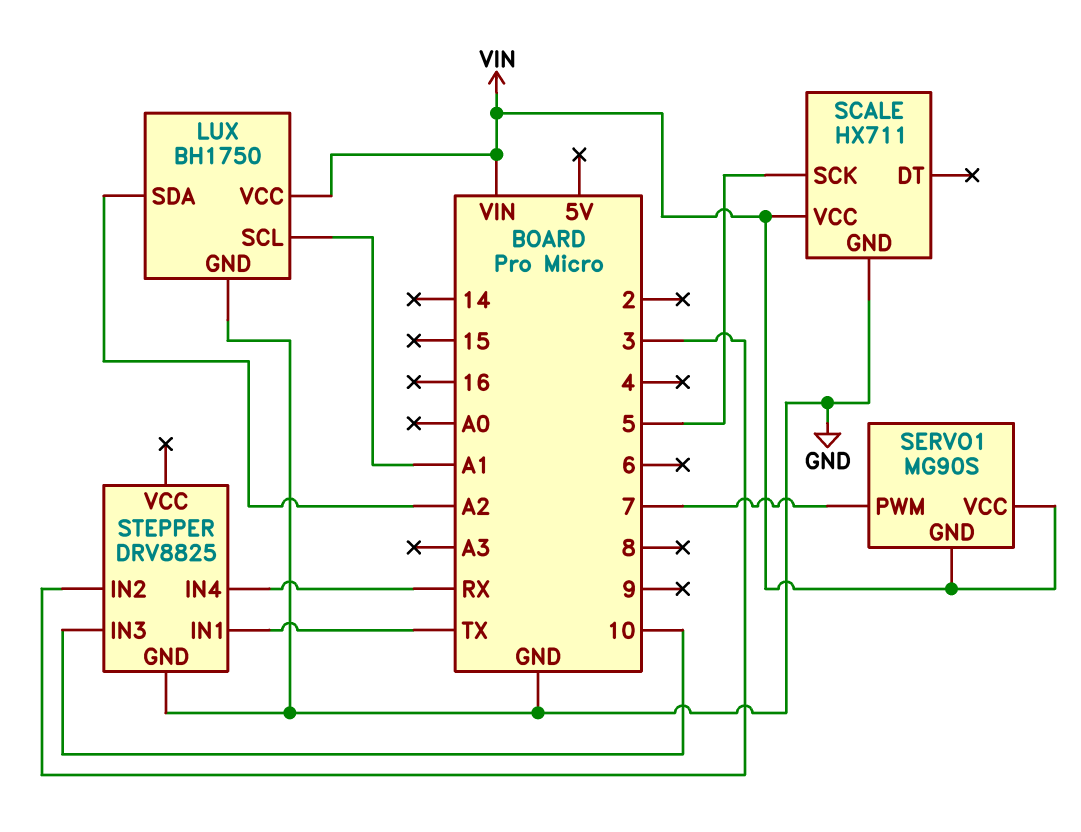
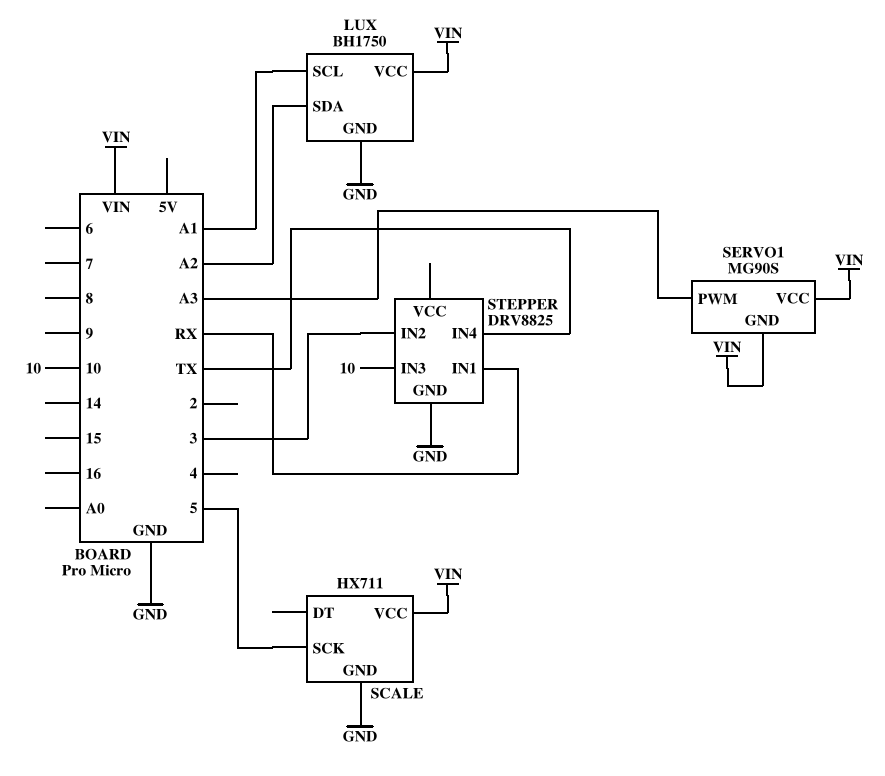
SERVO1 pin PWM: 7 -> A3
STEPPER pin IN1: TX -> RX
STEPPER pin IN4: RX -> TX

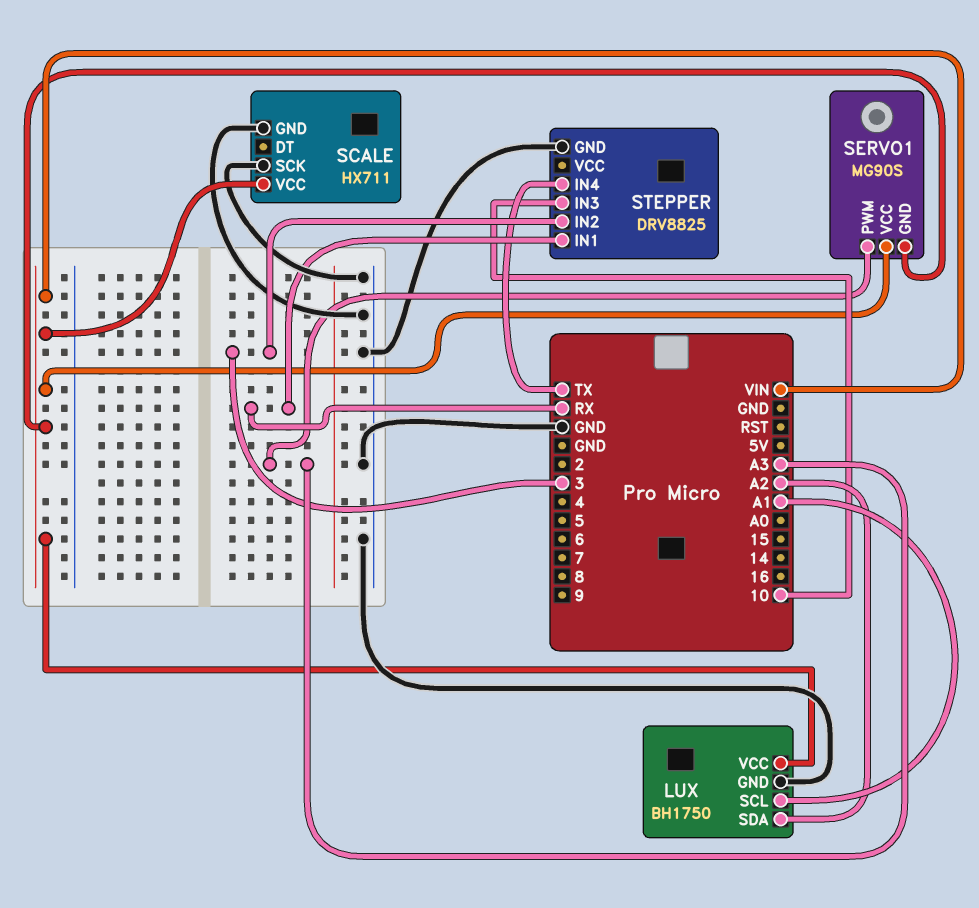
SCALE pin SCK: 5 -> GND

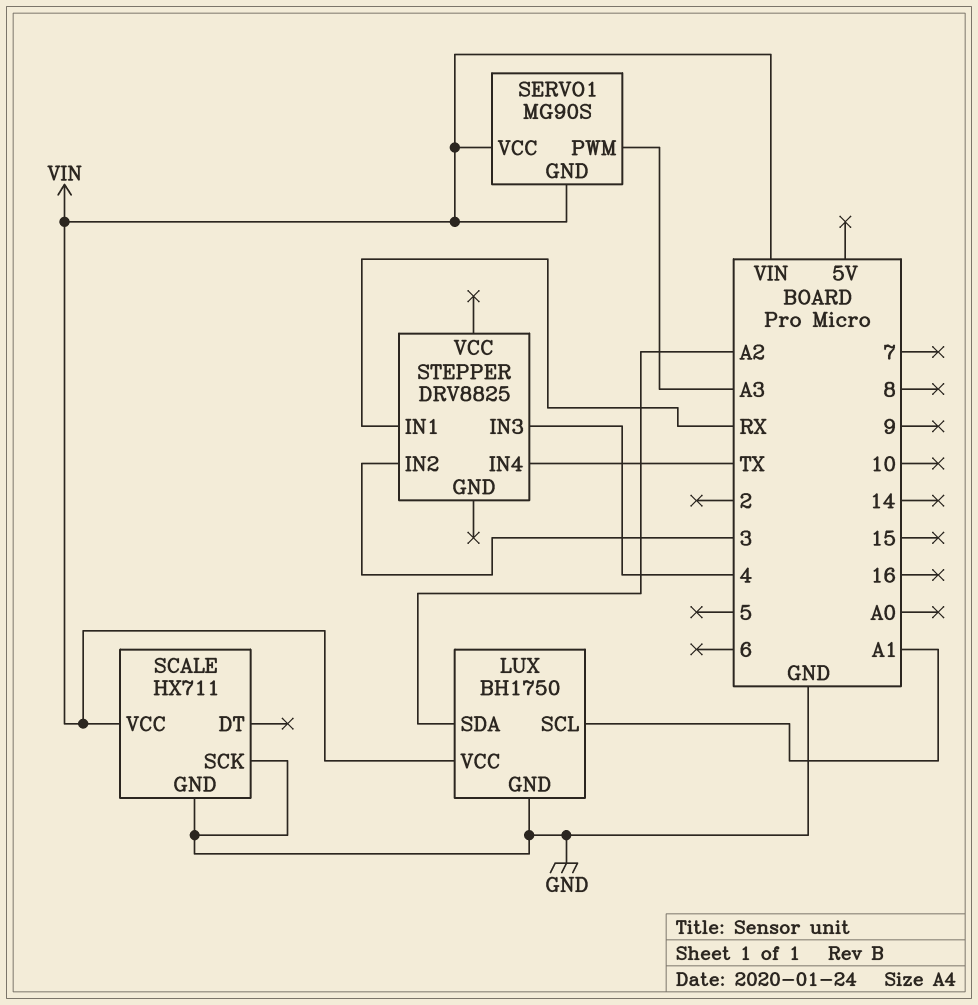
STEPPER pin GND: GND -> none
STEPPER pin IN3: 10 -> 4

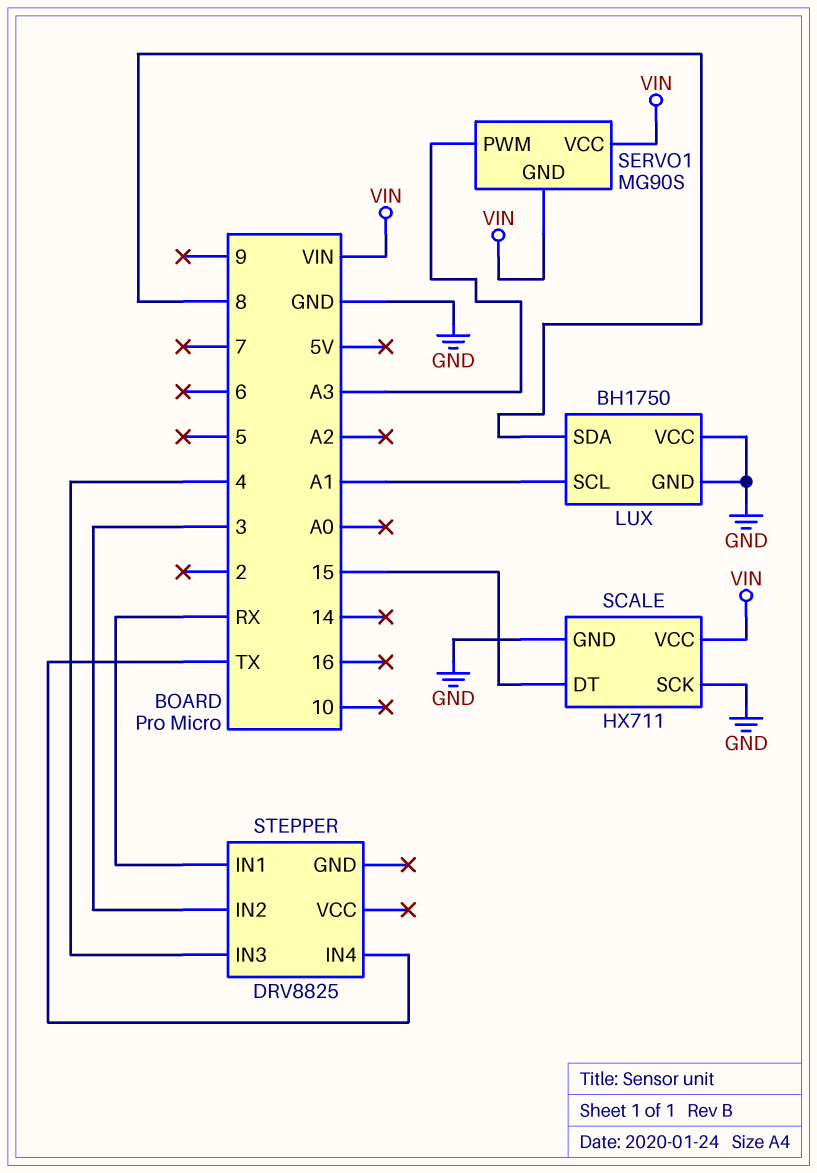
LUX pin SDA: A2 -> 8
LUX pin VCC: VIN -> GND
SCALE pin DT: none -> 15

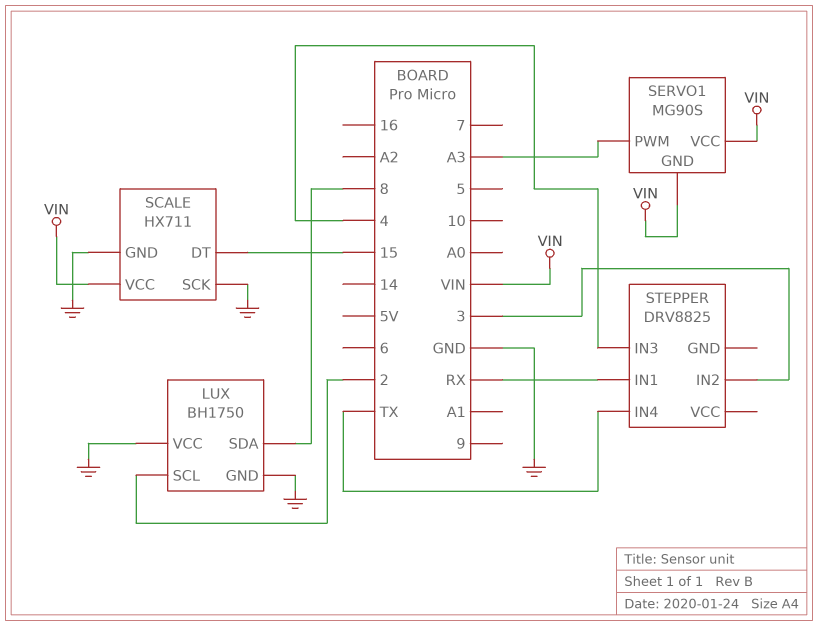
LUX pin SCL: A1 -> 2

